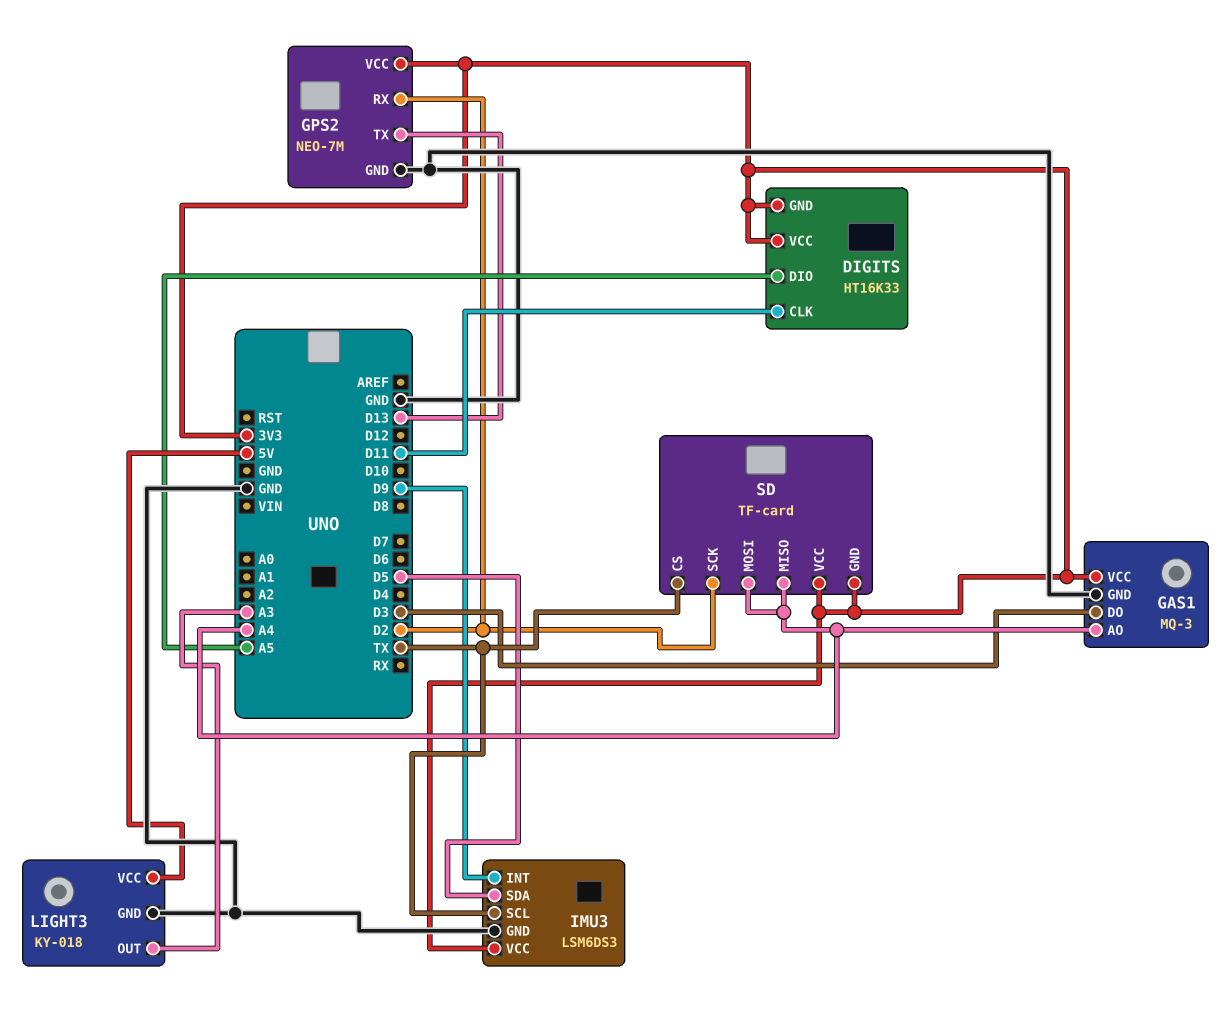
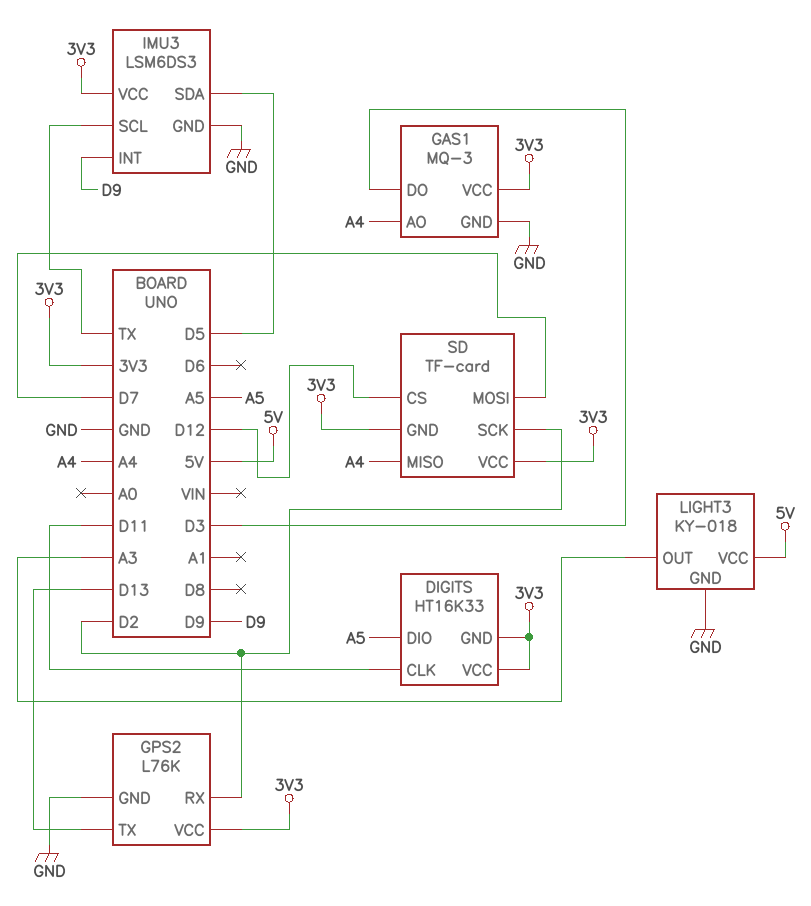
GPS2: NEO-7M -> L76K
SD pin CS: TX -> D12
SD pin MOSI: A4 -> D7

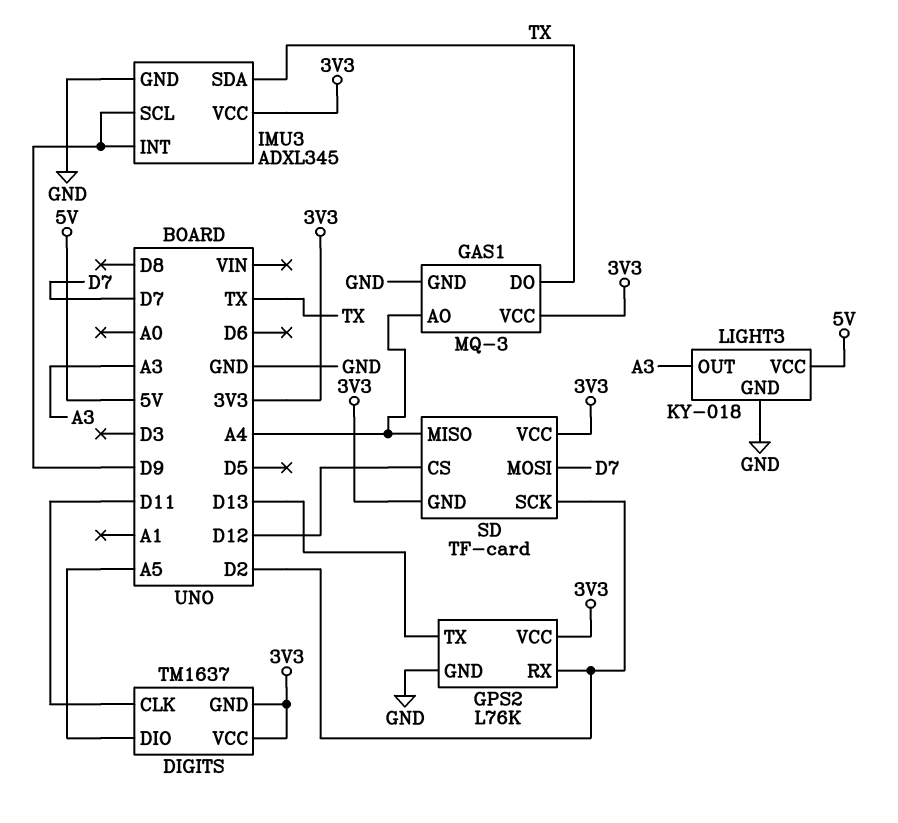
DIGITS: HT16K33 -> TM1637
GAS1 pin DO: D3 -> TX
IMU3: LSM6DS3 -> ADXL345
IMU3 pin SCL: TX -> D9
IMU3 pin SDA: D5 -> TX

